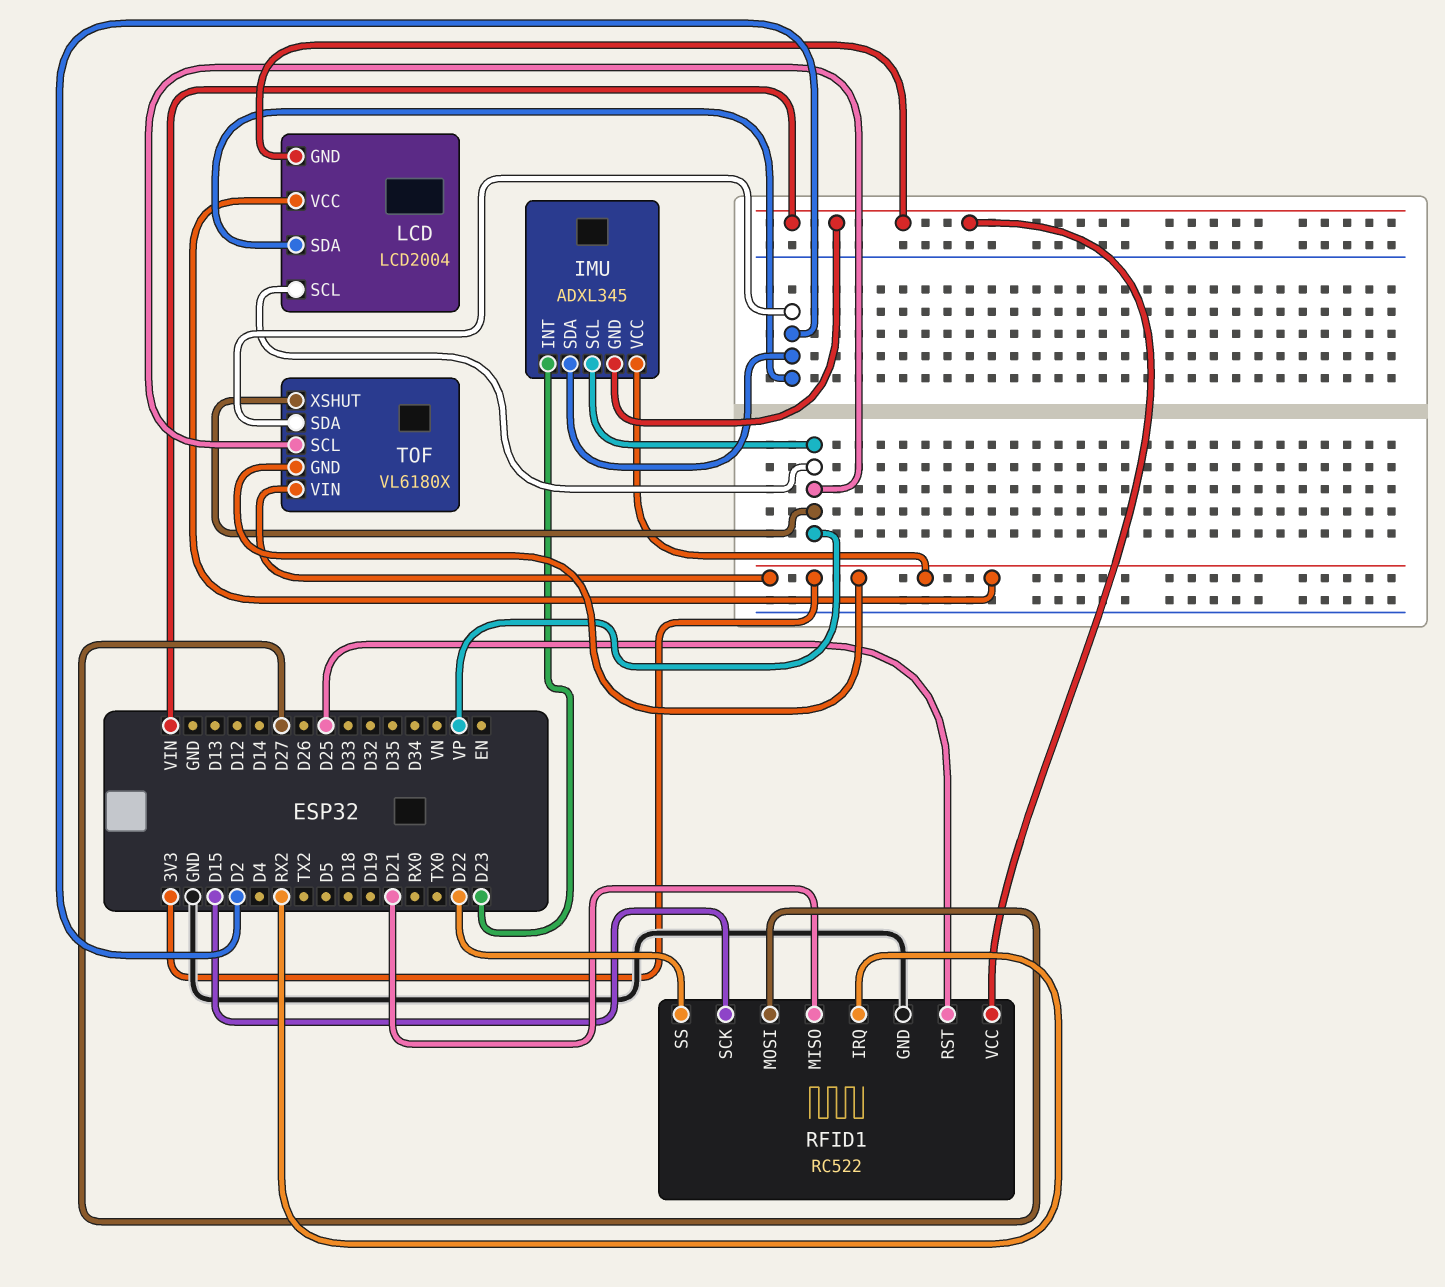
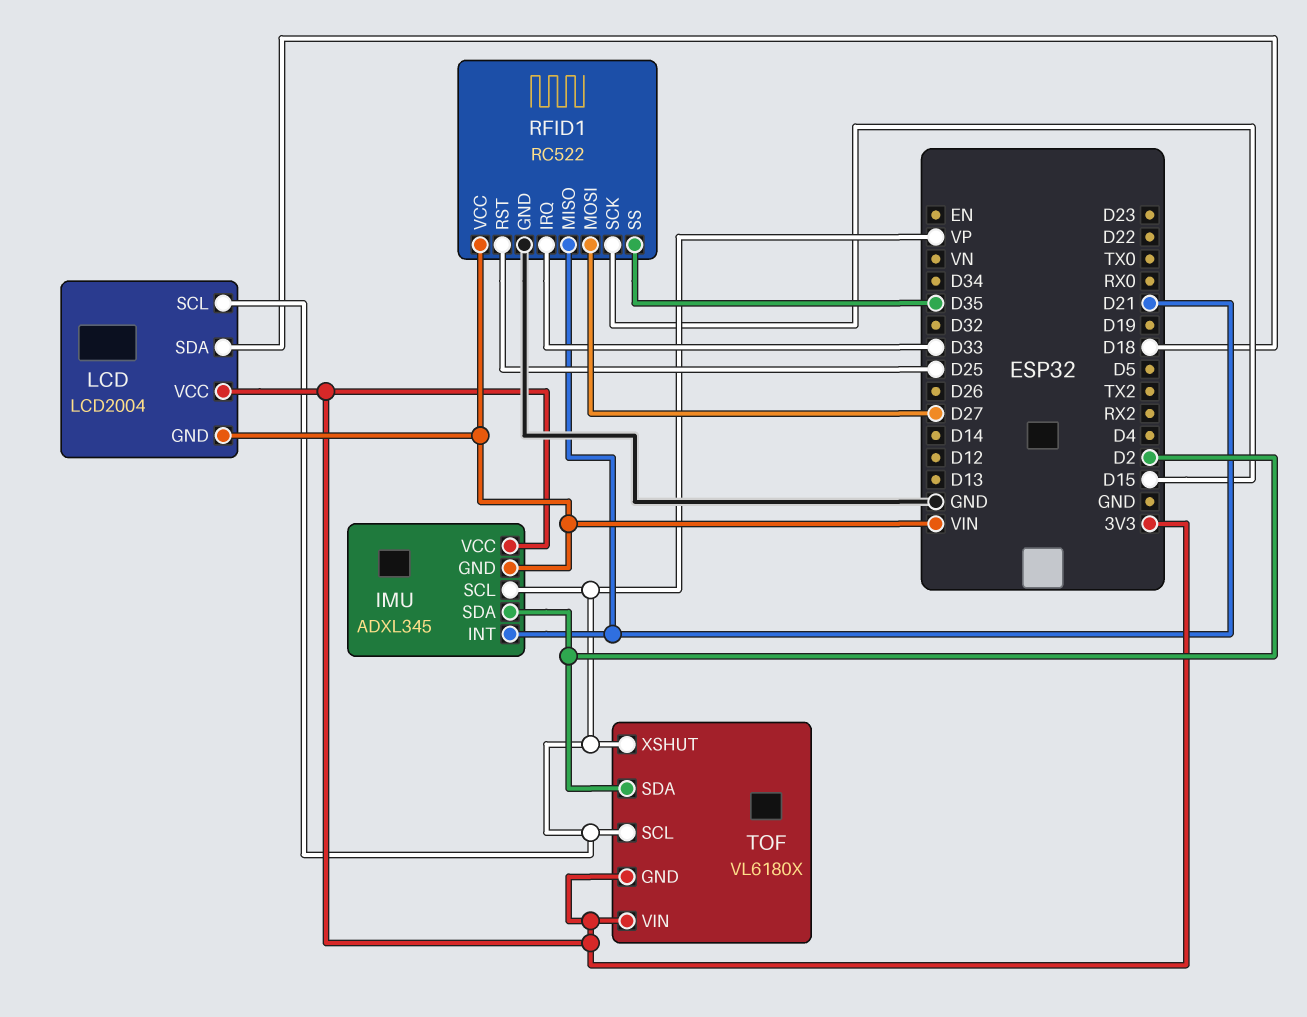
IMU pin INT: D23 -> D21
LCD pin SDA: D2 -> D18
RFID1 pin IRQ: RX2 -> D33
RFID1 pin SS: D22 -> D35

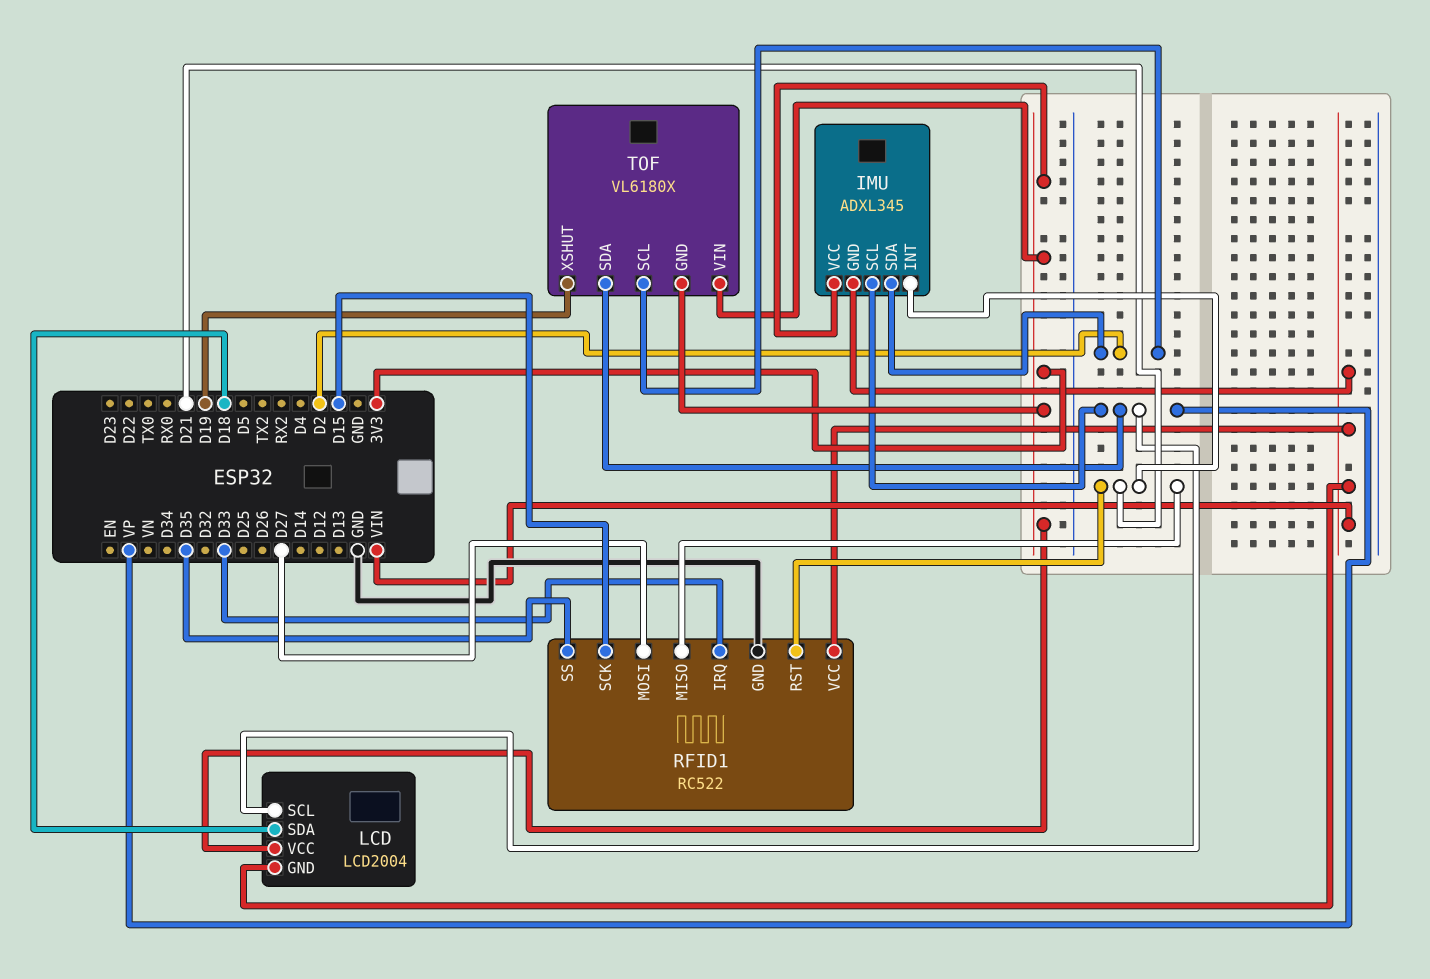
RFID1 pin RST: D25 -> D21
TOF pin SCL: VP -> D2
TOF pin SDA: D2 -> VP
TOF pin XSHUT: VP -> D19

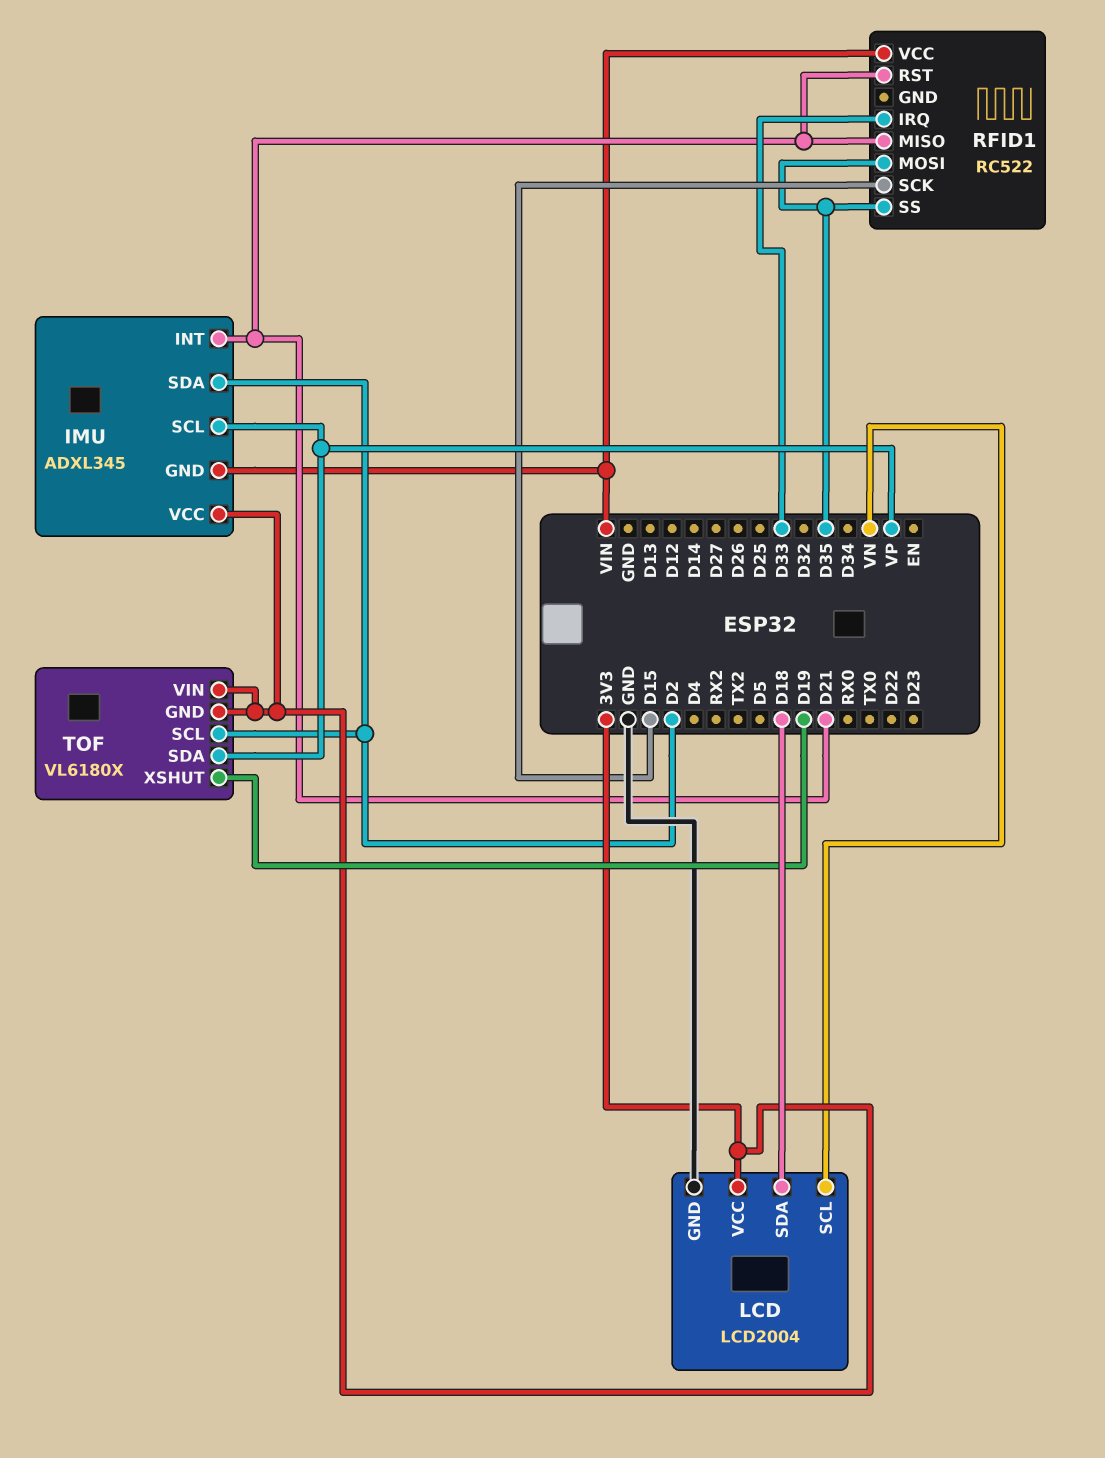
LCD pin GND: VIN -> GND
LCD pin SCL: VP -> VN
RFID1 pin GND: GND -> none
RFID1 pin MOSI: D27 -> D35

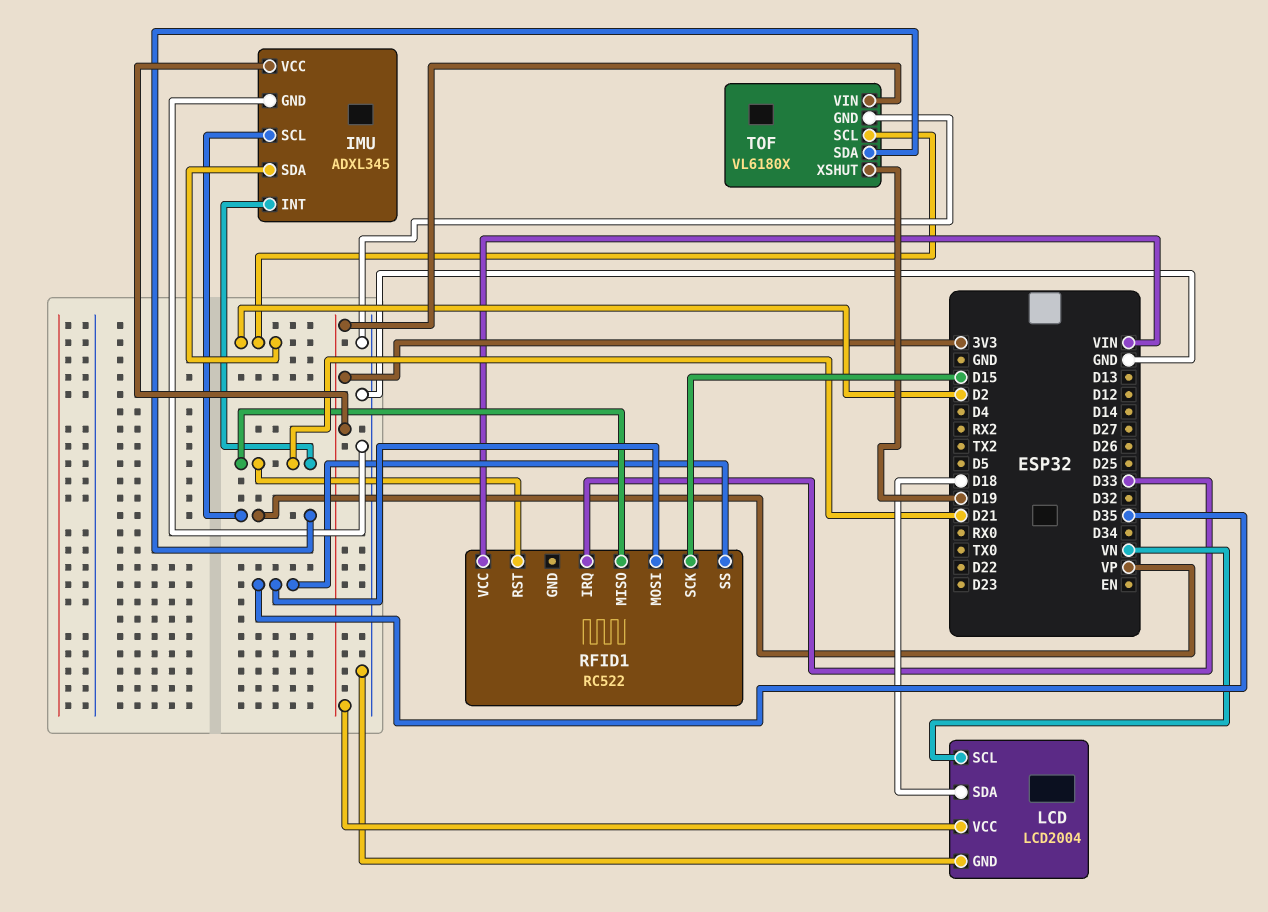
IMU pin GND: VIN -> GND
TOF pin GND: 3V3 -> GND

